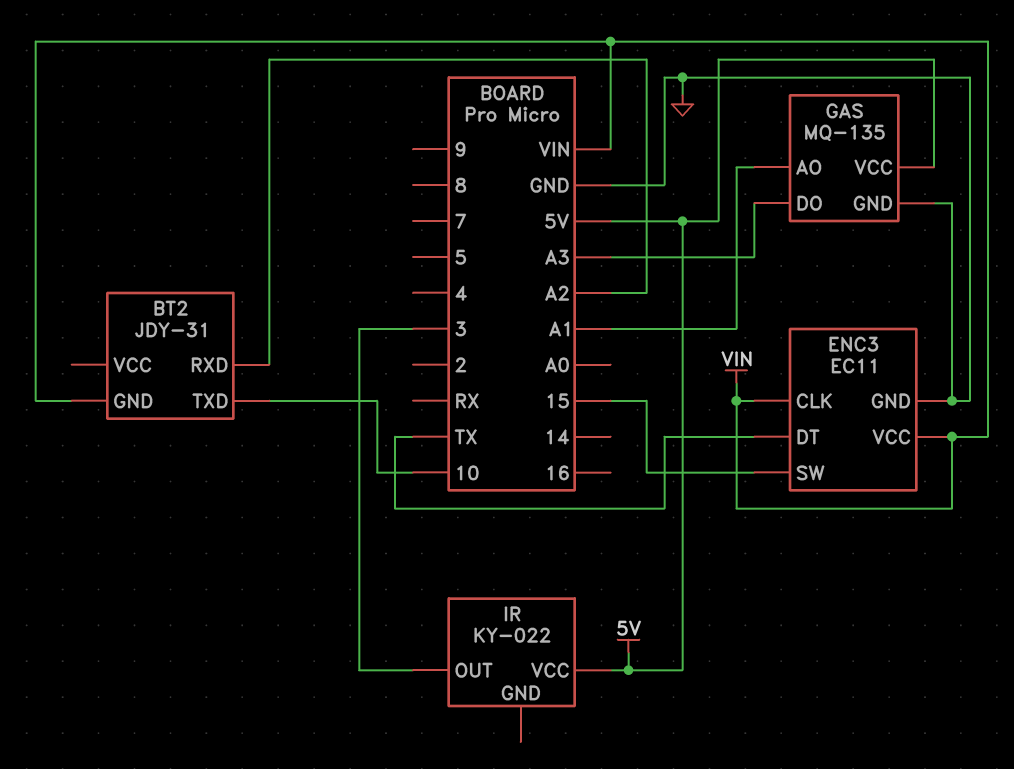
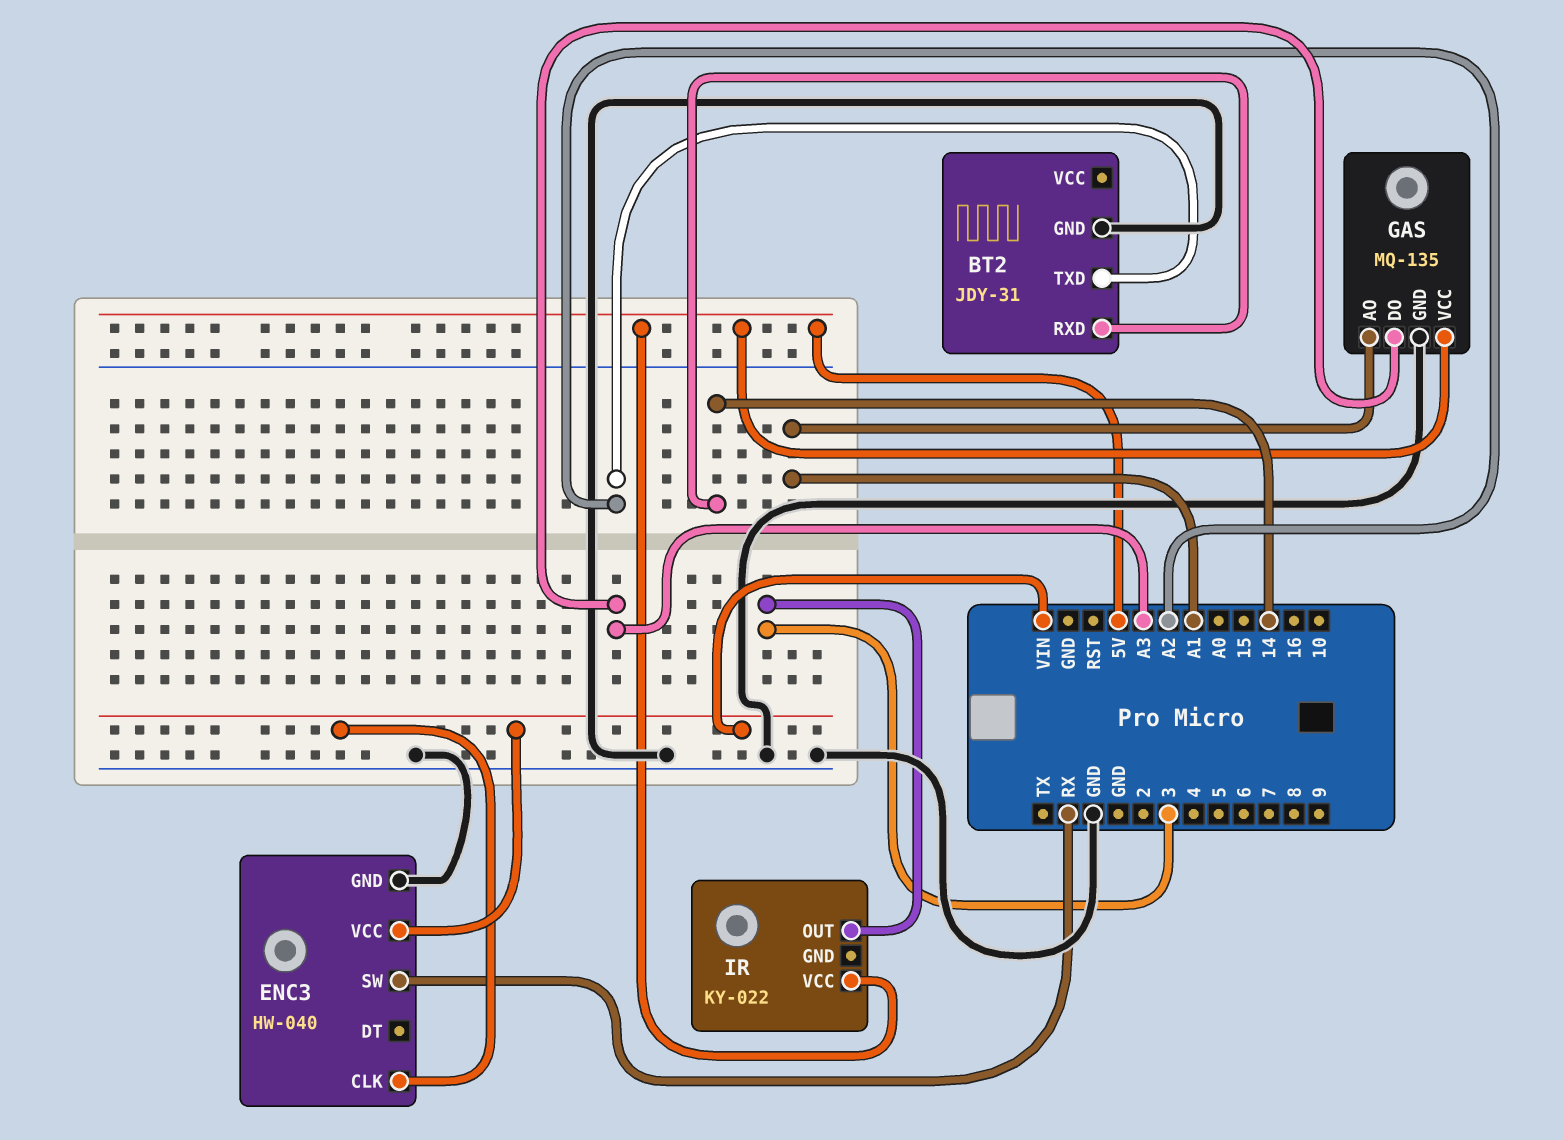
BT2 pin GND: VIN -> GND
BT2 pin RXD: A2 -> 14
BT2 pin TXD: 10 -> A2
ENC3: EC11 -> HW-040
ENC3 pin DT: TX -> none
ENC3 pin SW: 15 -> RX

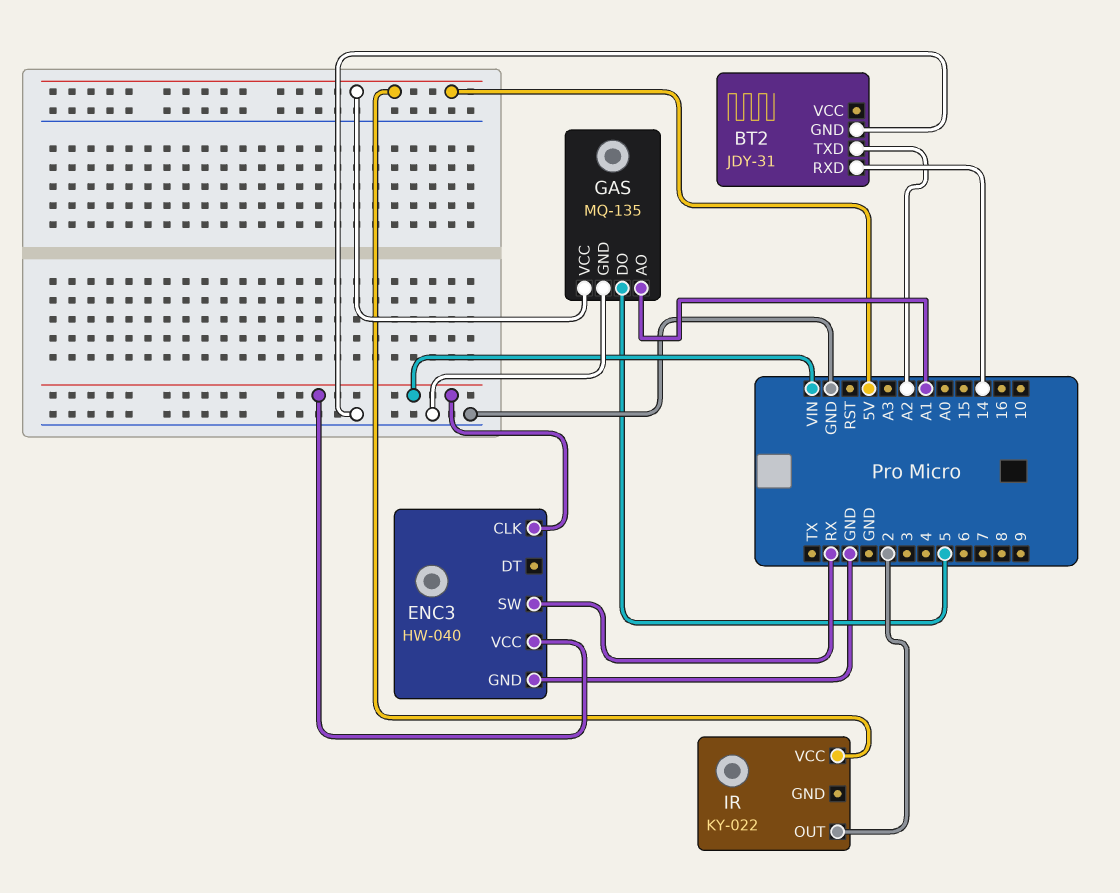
GAS pin DO: A3 -> 5
IR pin OUT: 3 -> 2

